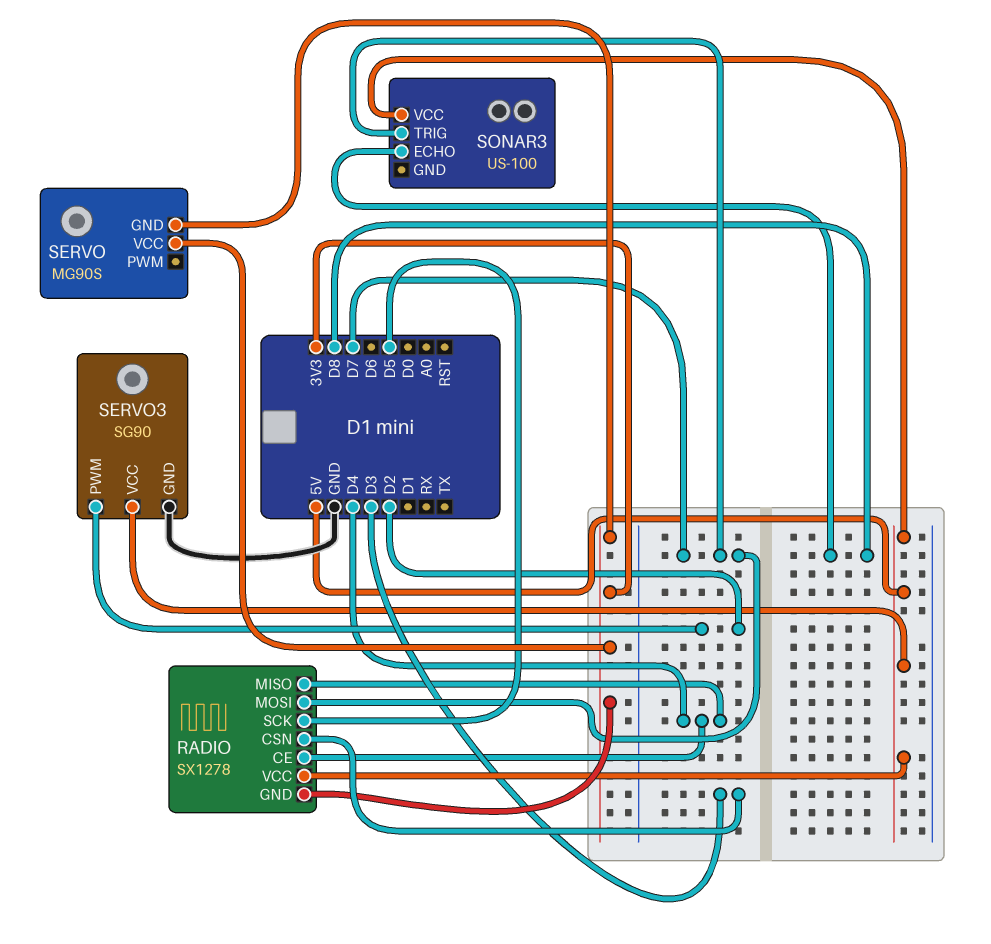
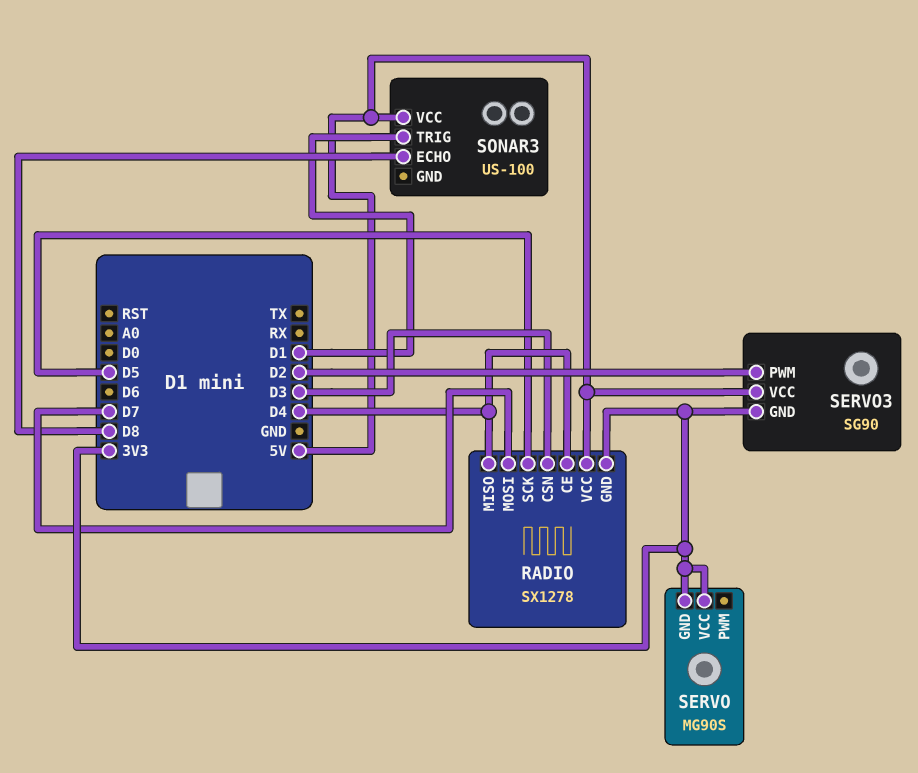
SERVO3 pin GND: GND -> 3V3
SONAR3 pin TRIG: D7 -> D1

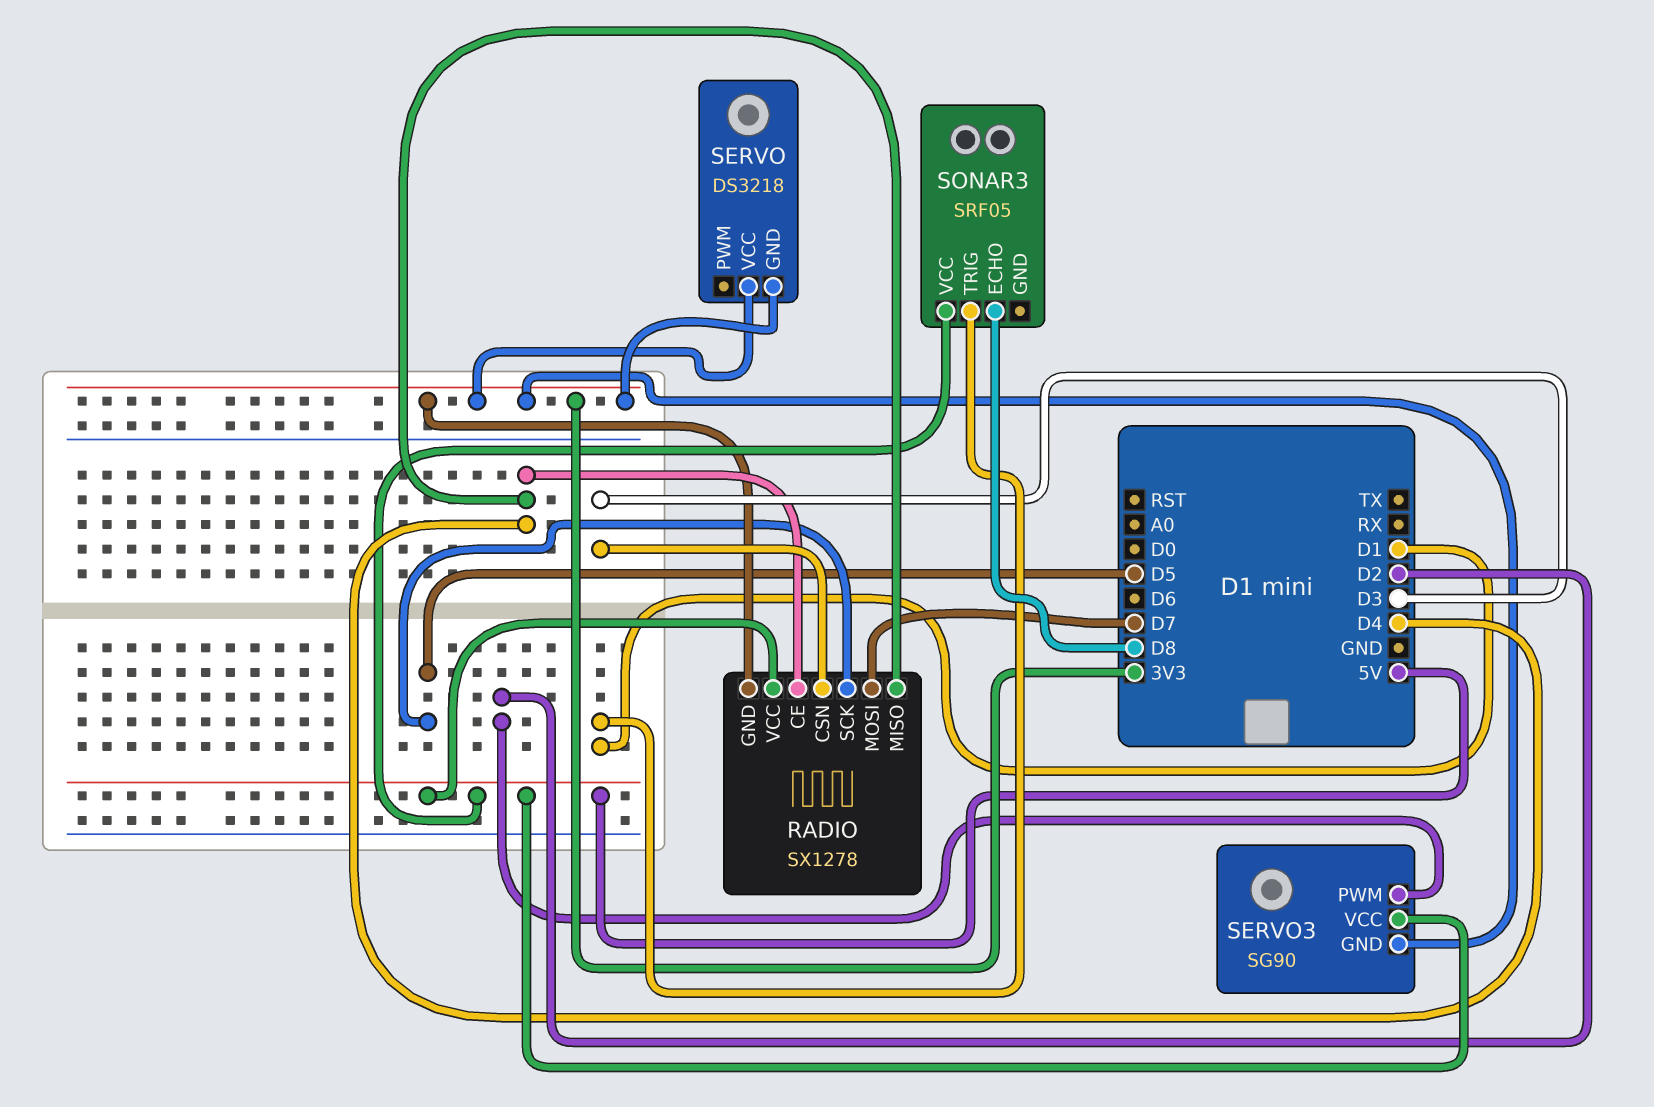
SERVO: MG90S -> DS3218
SONAR3: US-100 -> SRF05

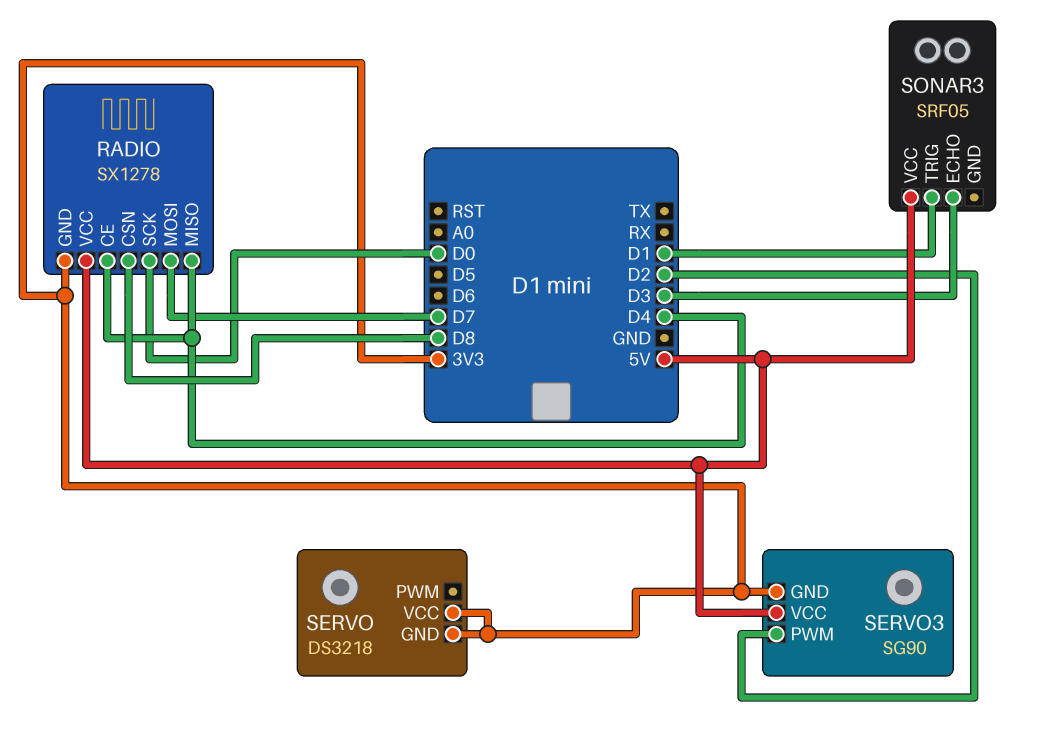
RADIO pin CSN: D3 -> D8
RADIO pin SCK: D5 -> D0
SONAR3 pin ECHO: D8 -> D3

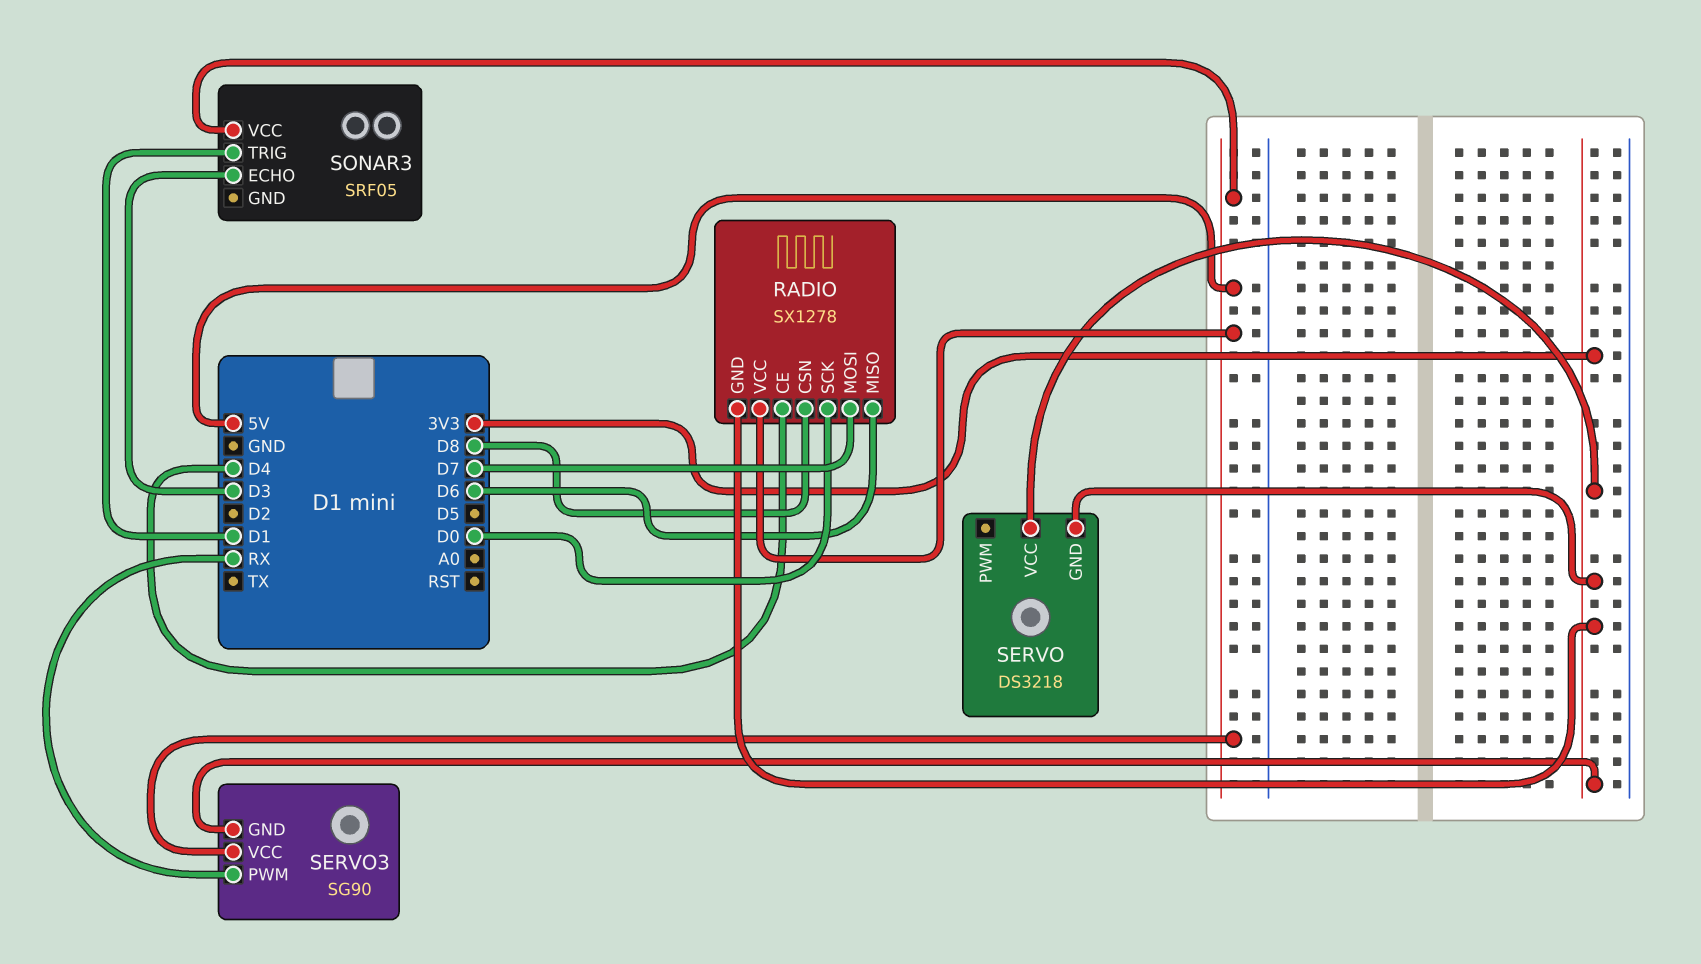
RADIO pin MISO: D4 -> D6
SERVO3 pin PWM: D2 -> RX

